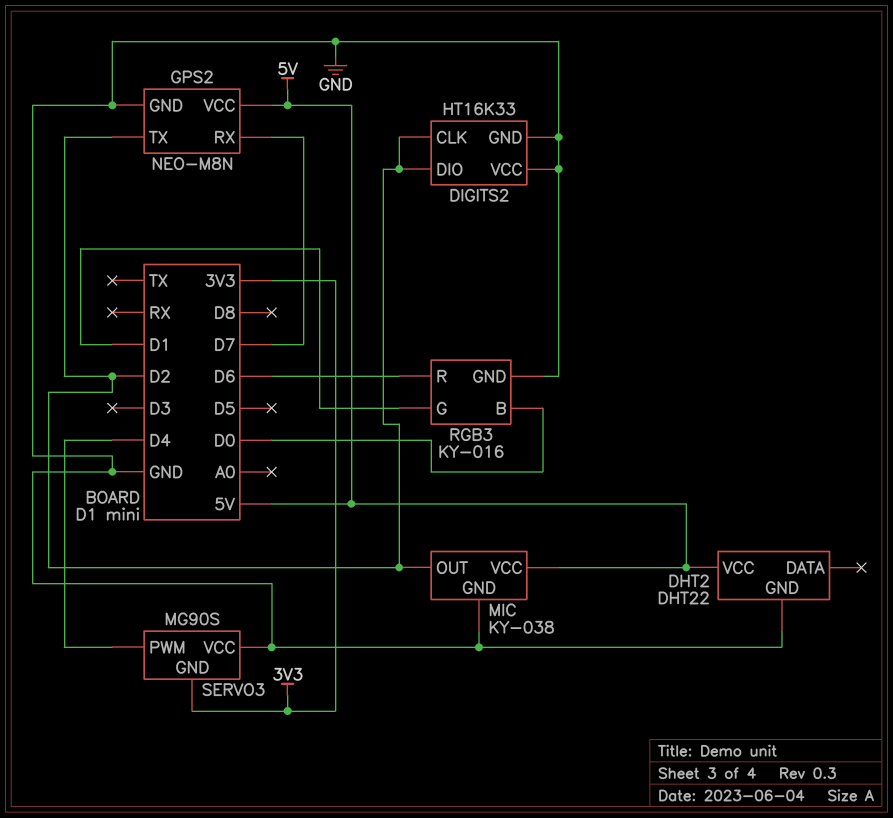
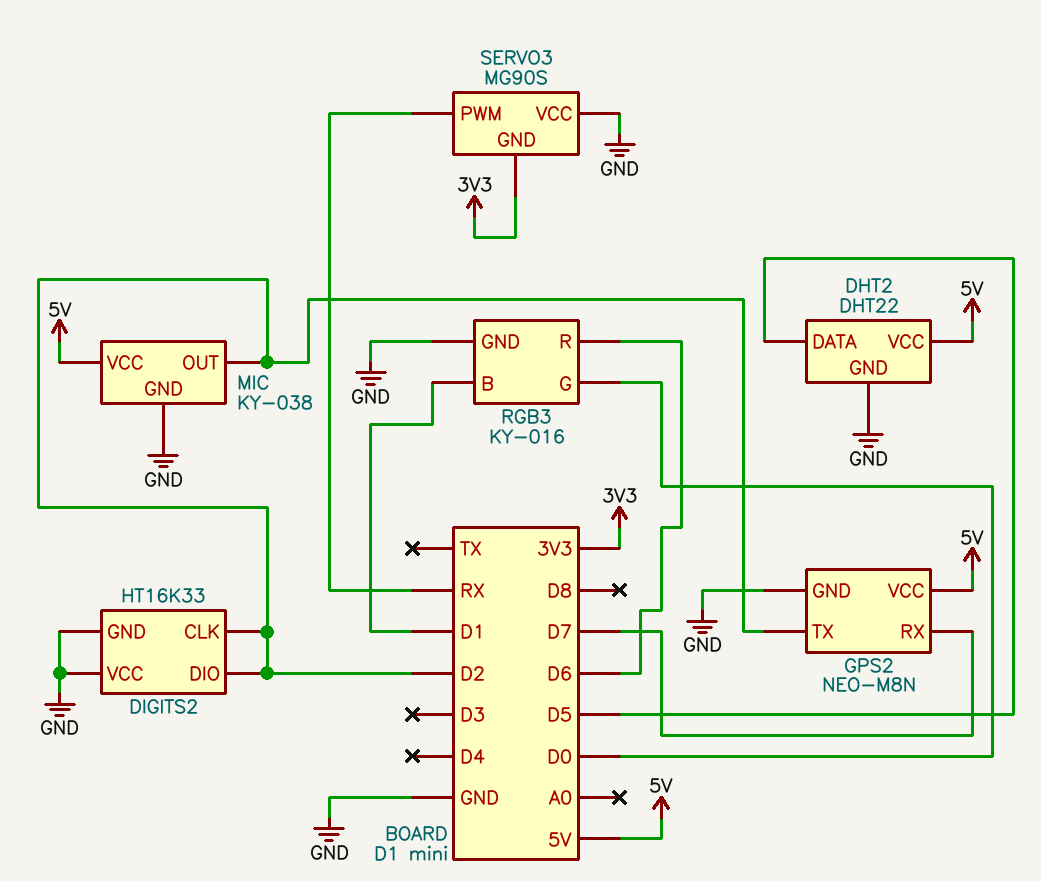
DHT2 pin DATA: none -> D5
RGB3 pin B: D0 -> D1
RGB3 pin G: D1 -> D0
SERVO3 pin PWM: D4 -> RX

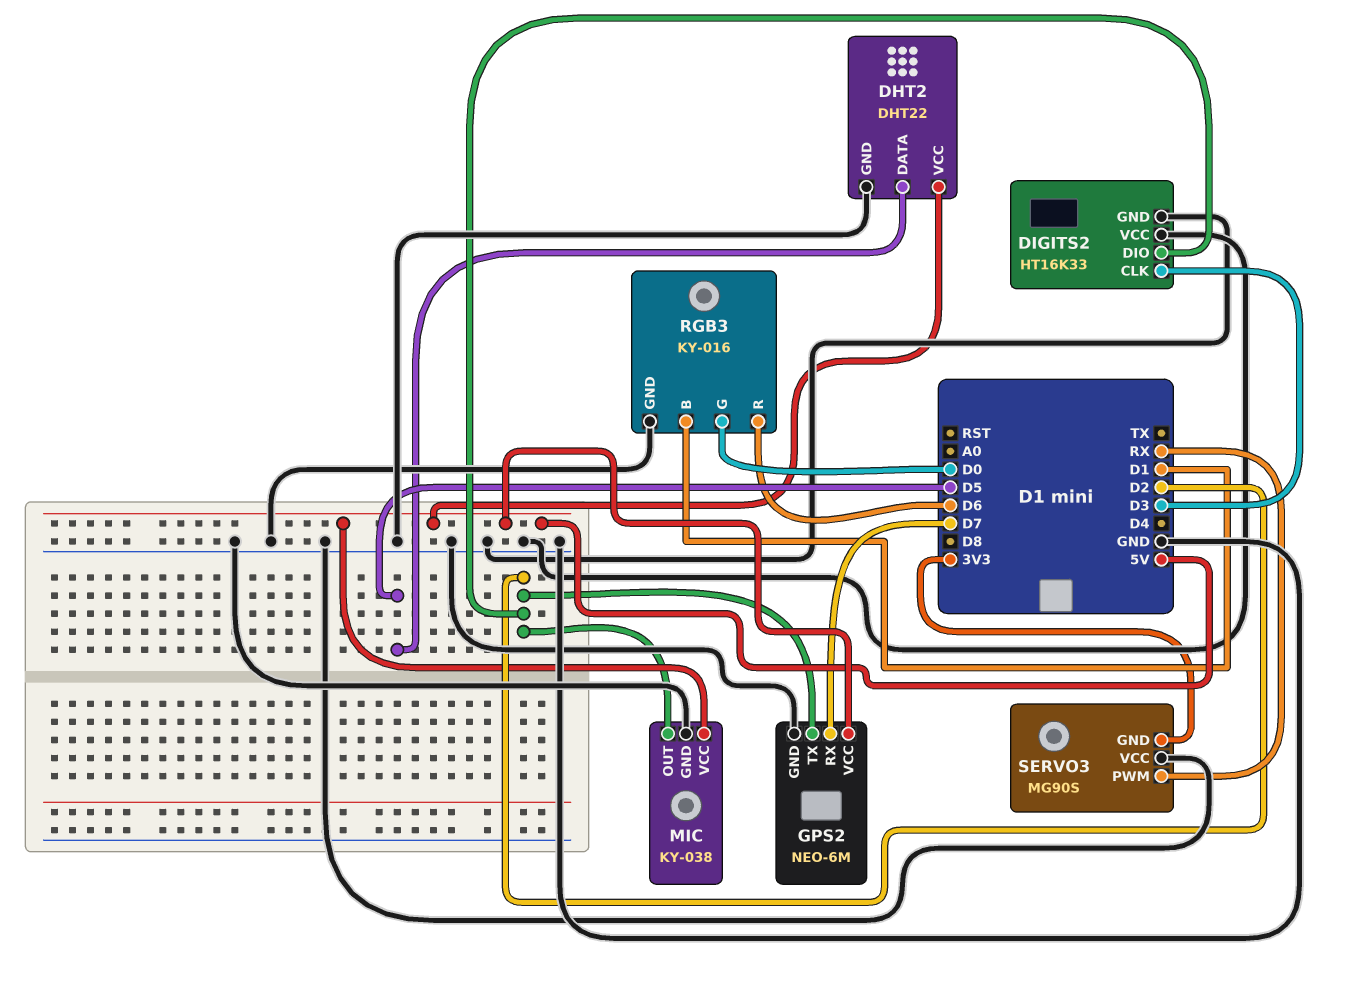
DIGITS2 pin CLK: D2 -> D3
GPS2: NEO-M8N -> NEO-6M

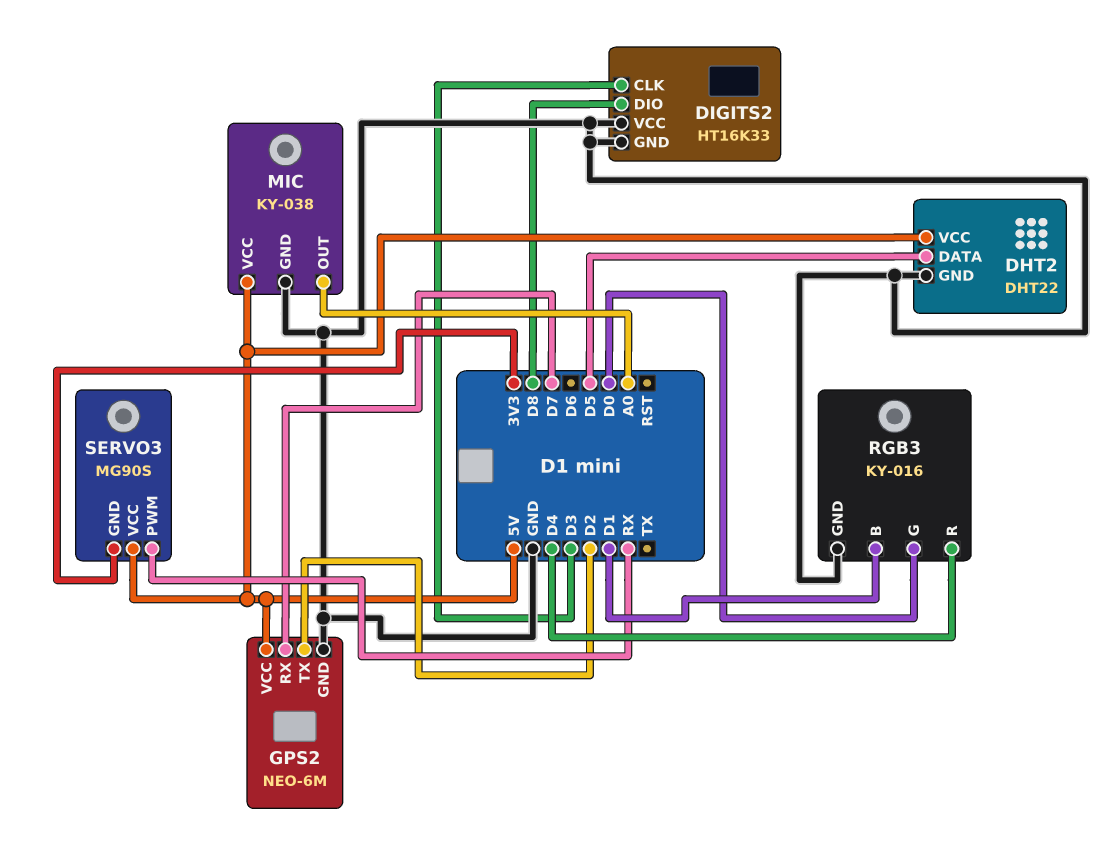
DIGITS2 pin DIO: D2 -> D8
MIC pin OUT: D2 -> A0
RGB3 pin R: D6 -> D4
SERVO3 pin VCC: GND -> 5V

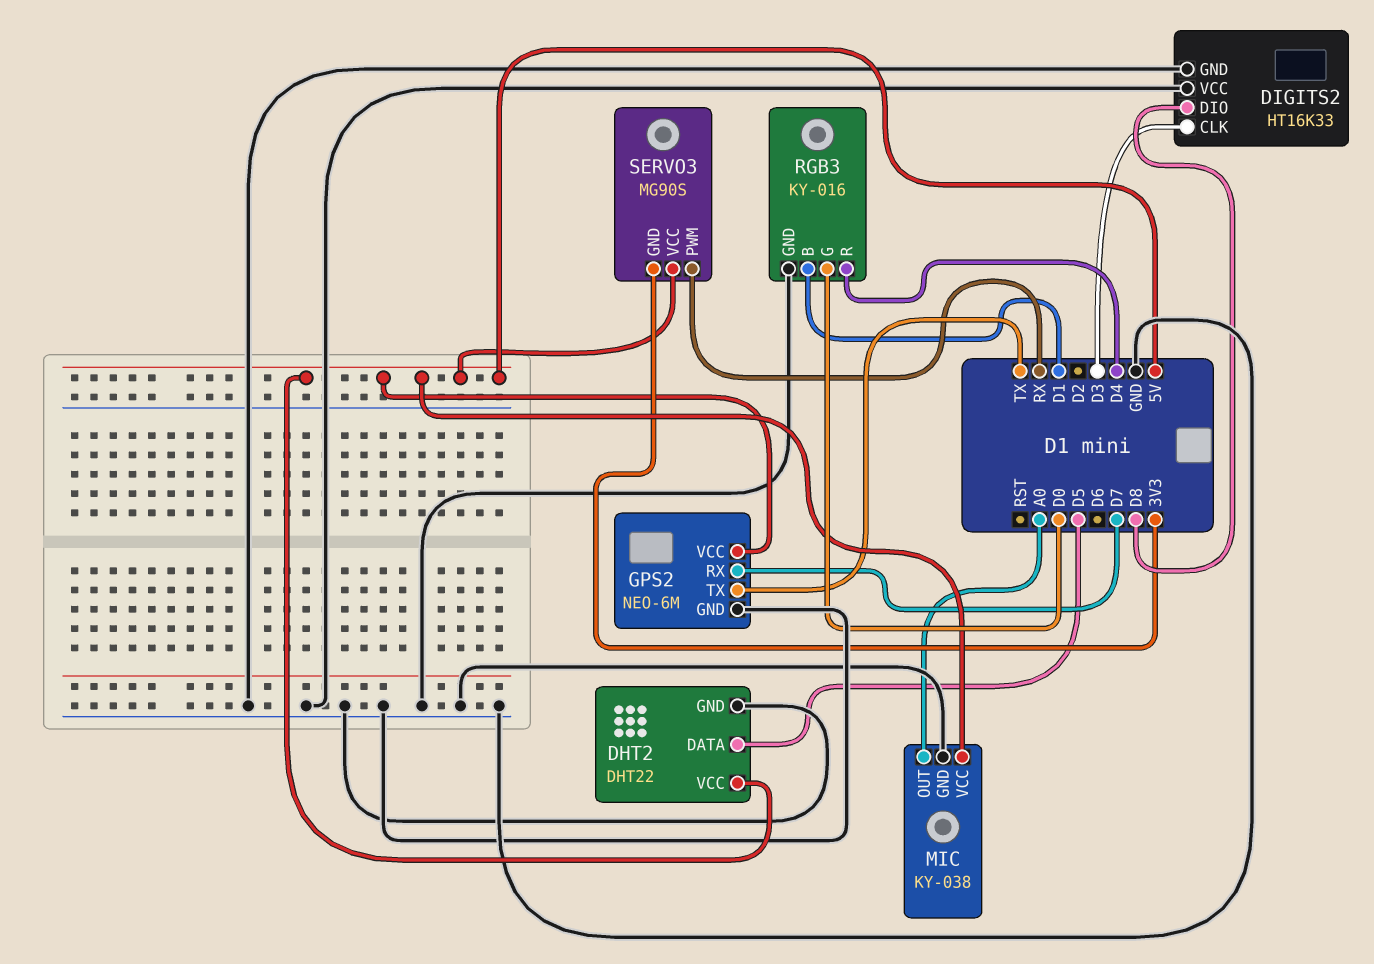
GPS2 pin TX: D2 -> TX

